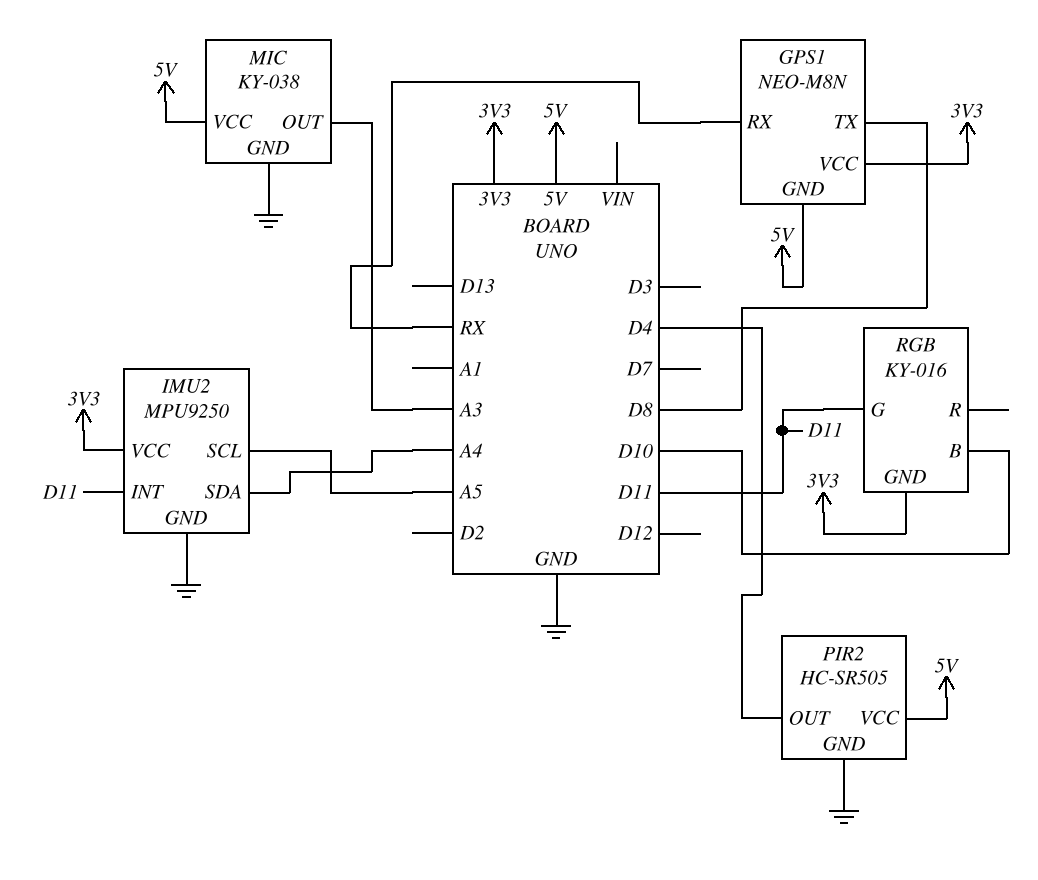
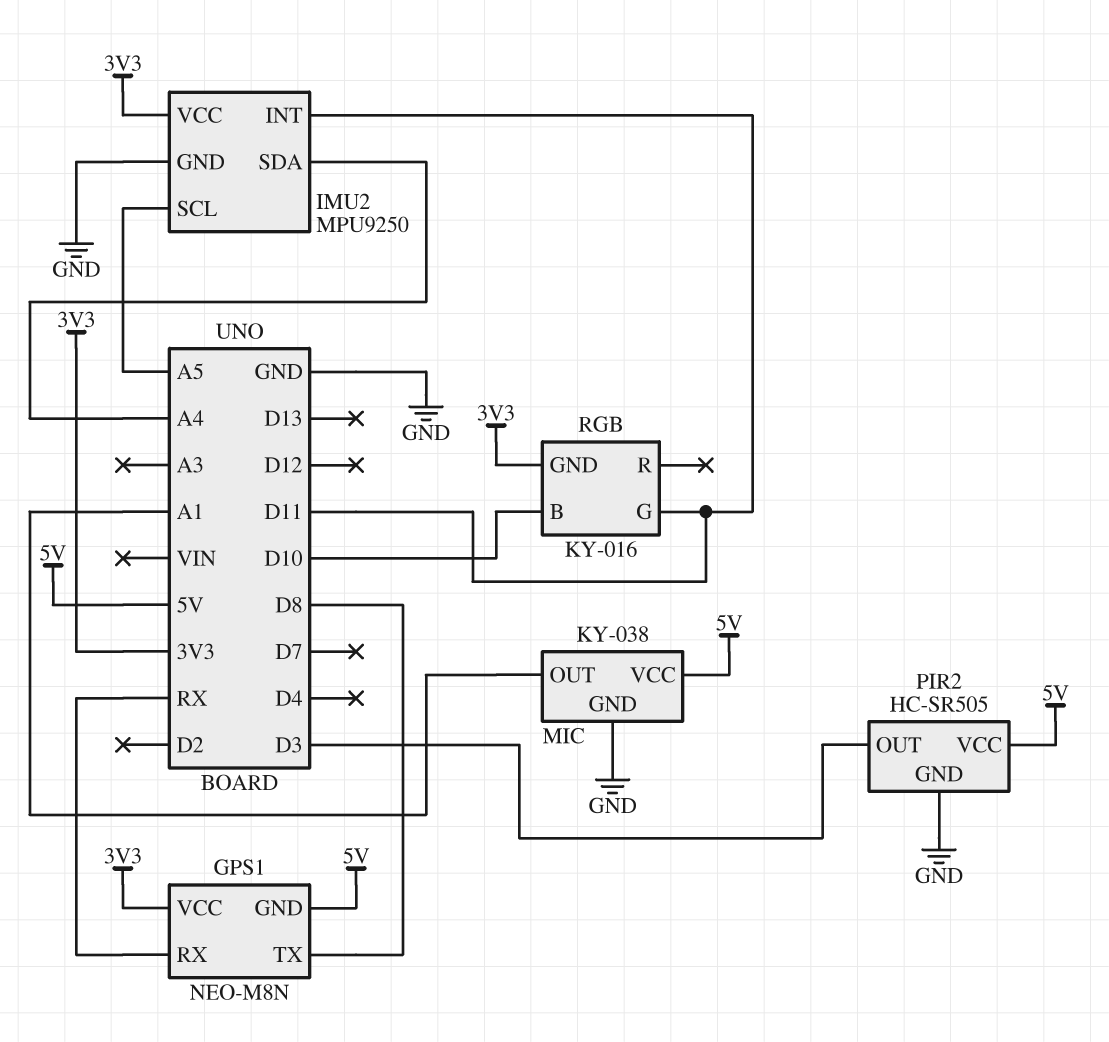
MIC pin OUT: A3 -> A1
PIR2 pin OUT: D4 -> D3

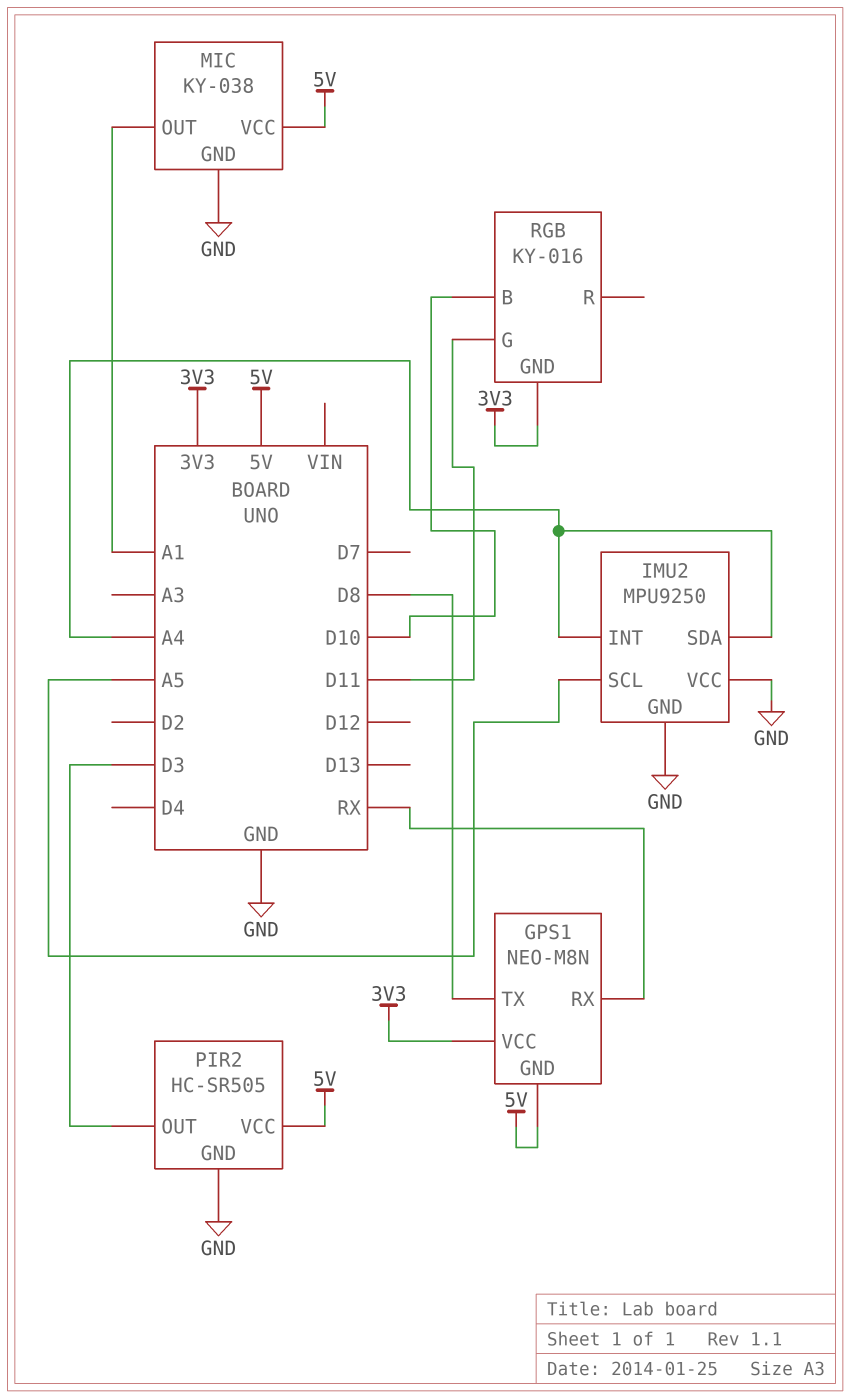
IMU2 pin INT: D11 -> A4
IMU2 pin VCC: 3V3 -> GND

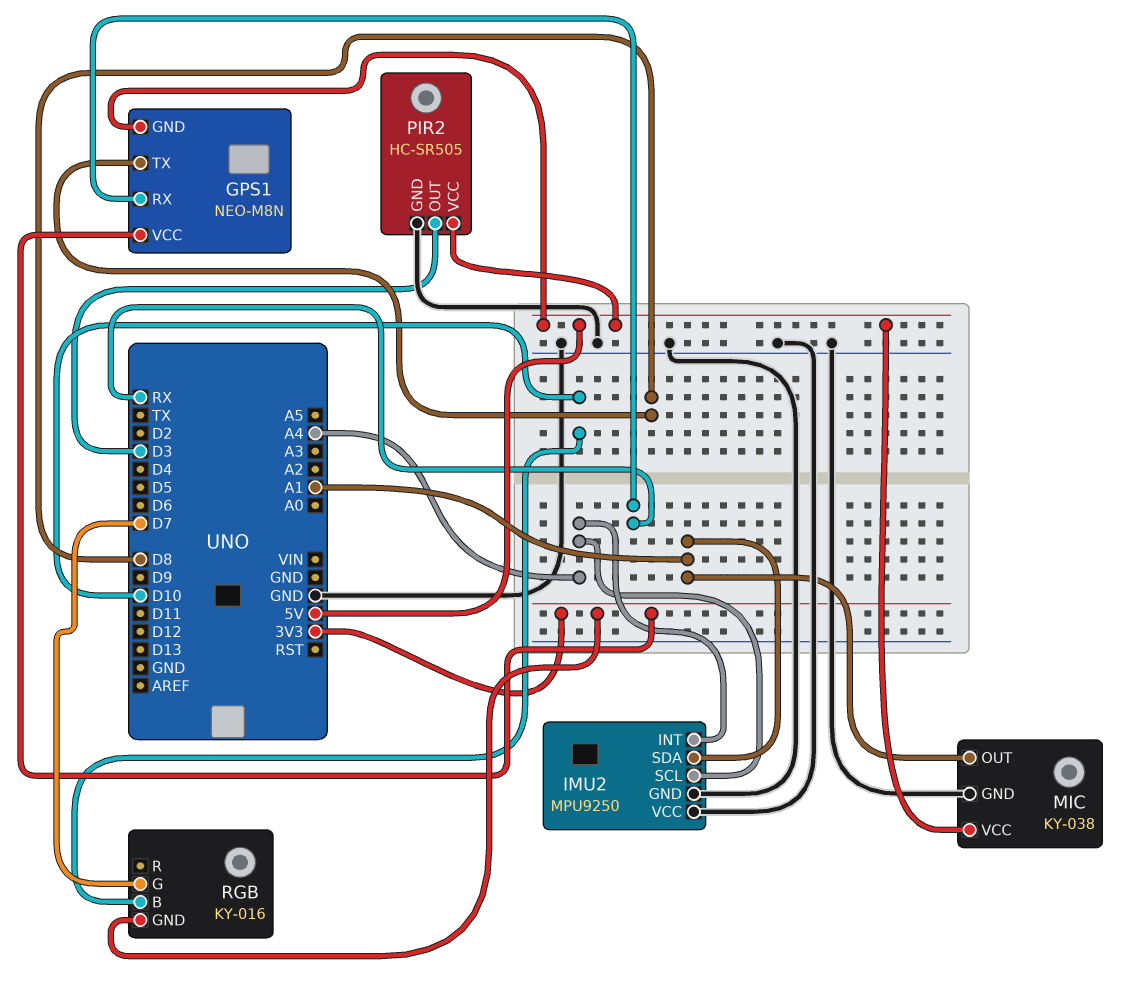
IMU2 pin SCL: A5 -> A4
IMU2 pin SDA: A4 -> A1
RGB pin G: D11 -> D7

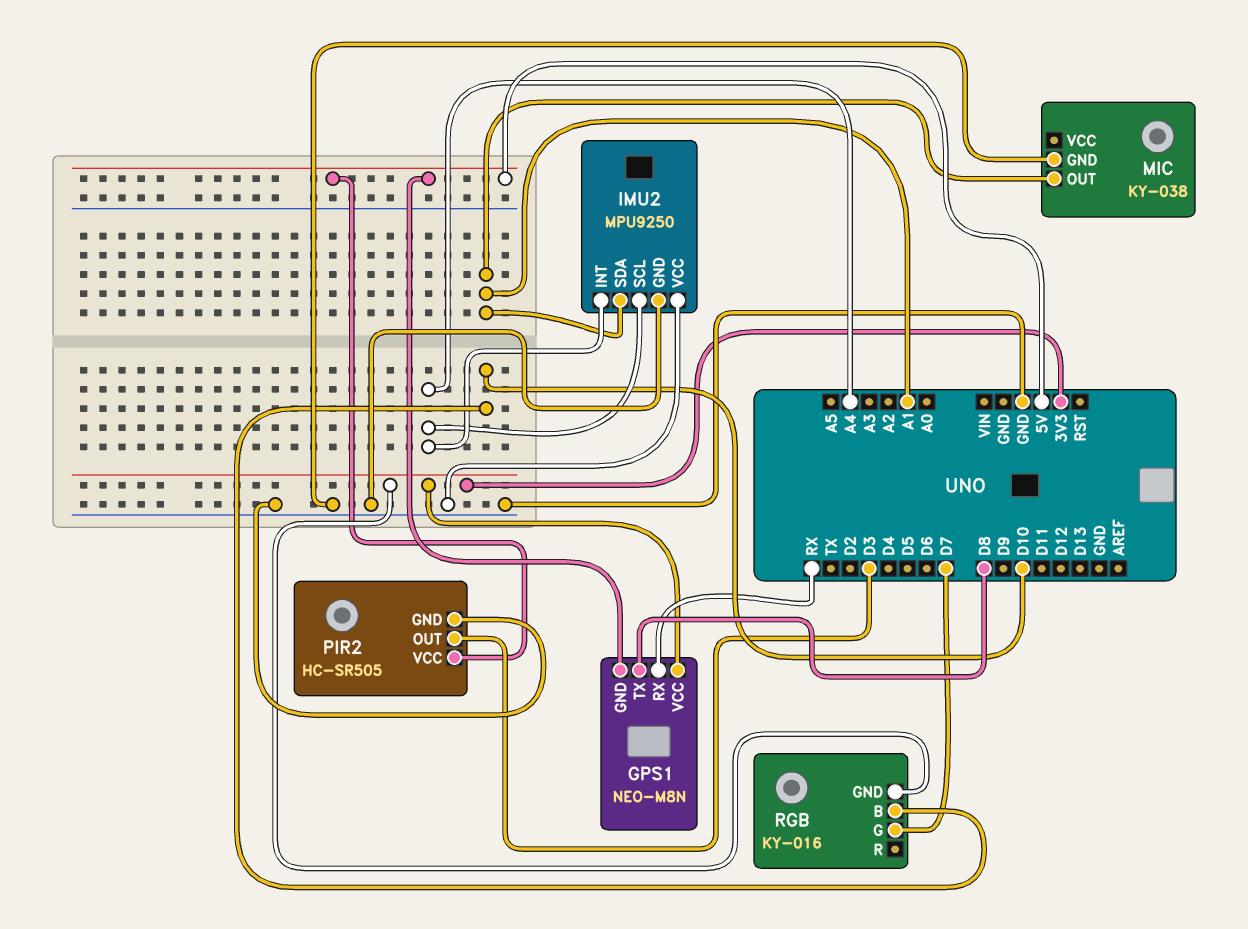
MIC pin VCC: 5V -> none

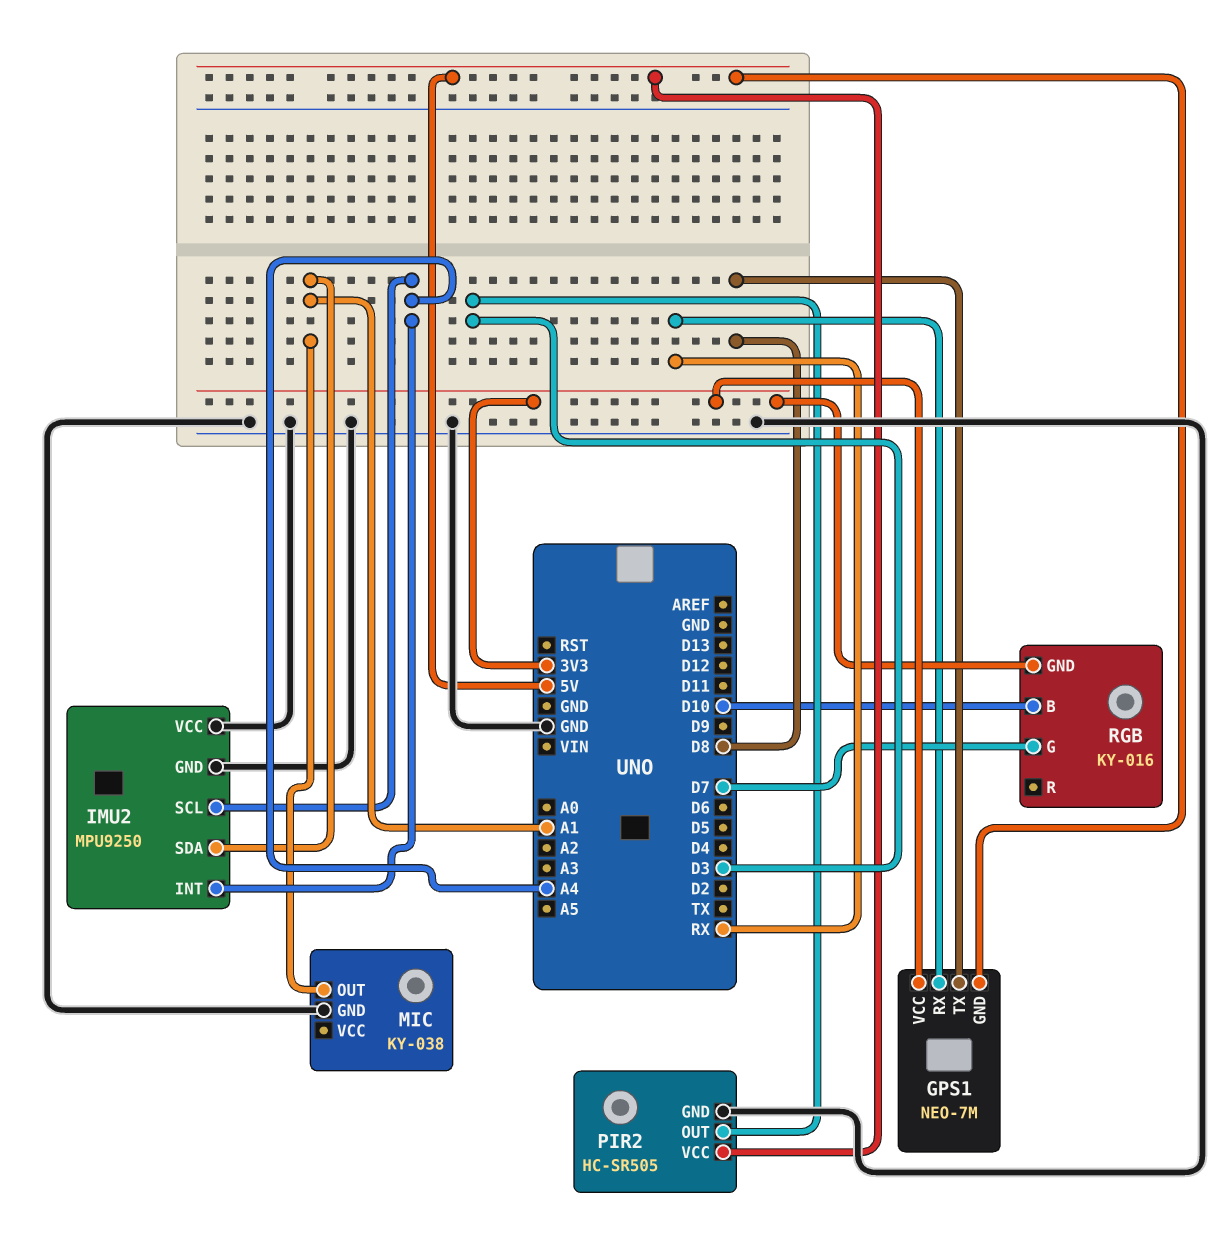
GPS1: NEO-M8N -> NEO-7M

